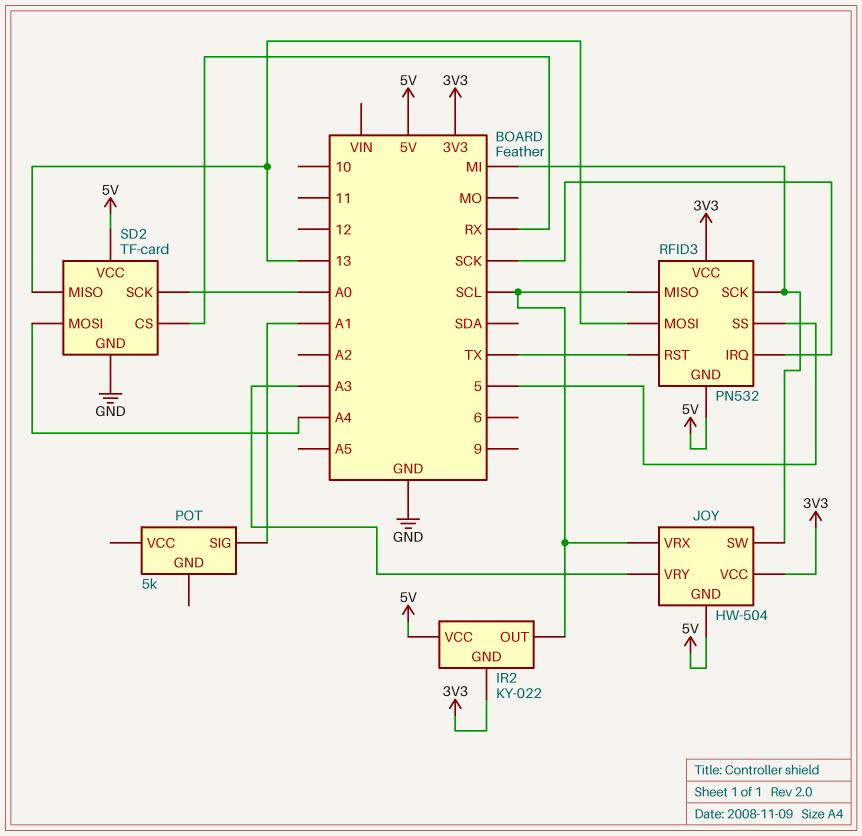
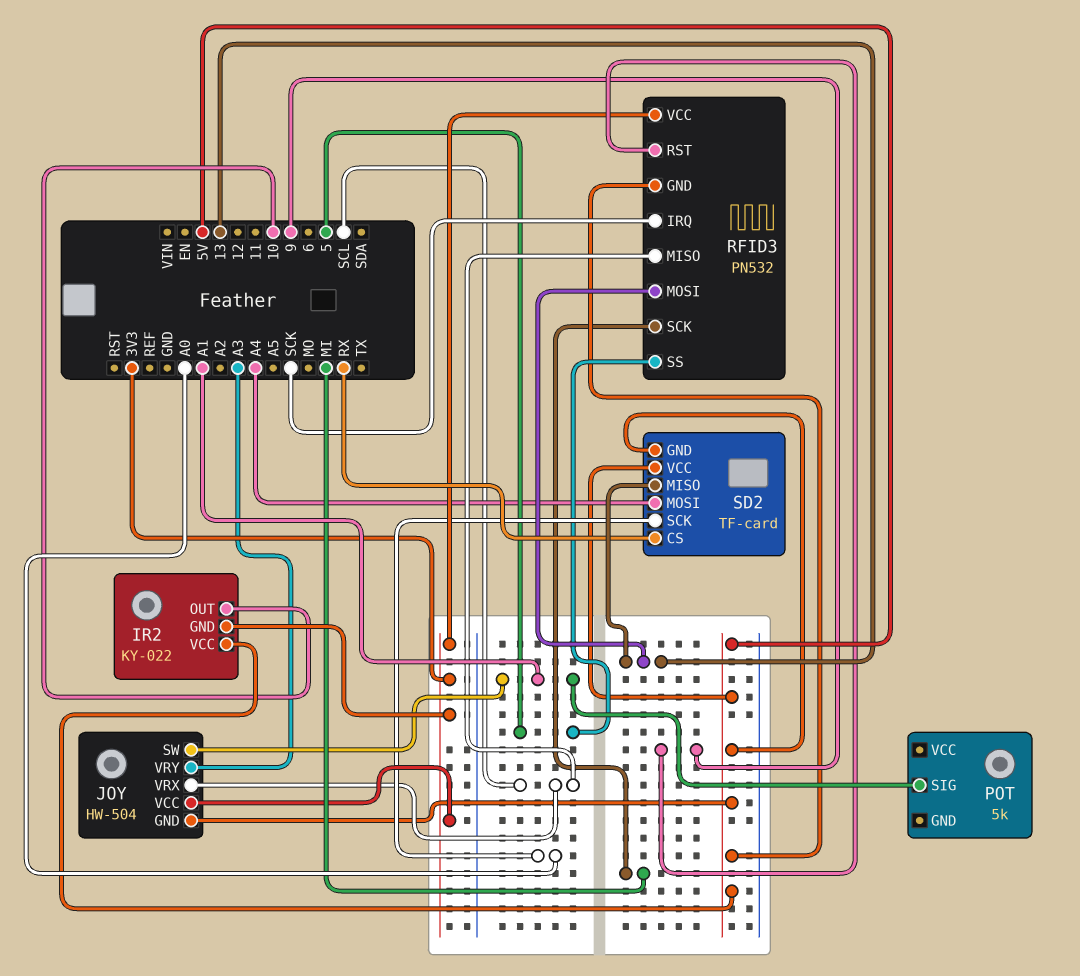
IR2 pin OUT: SCL -> 10
JOY pin SW: MI -> A1
RFID3 pin RST: TX -> 9
SD2 pin GND: GND -> 5V

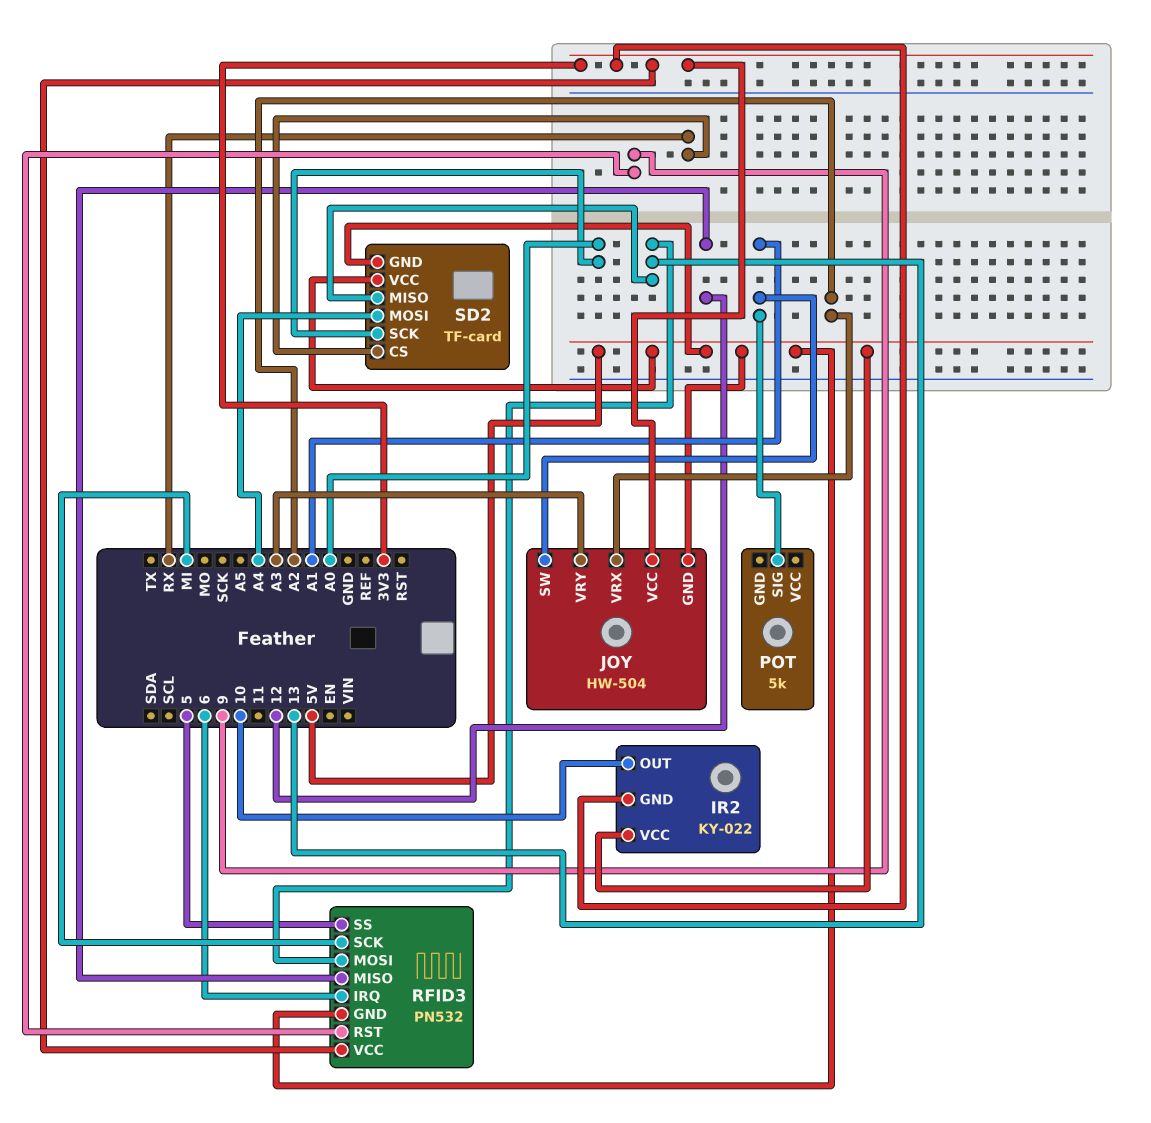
JOY pin VRX: SCL -> A2
RFID3 pin IRQ: SCK -> 6
RFID3 pin MISO: SCL -> 12

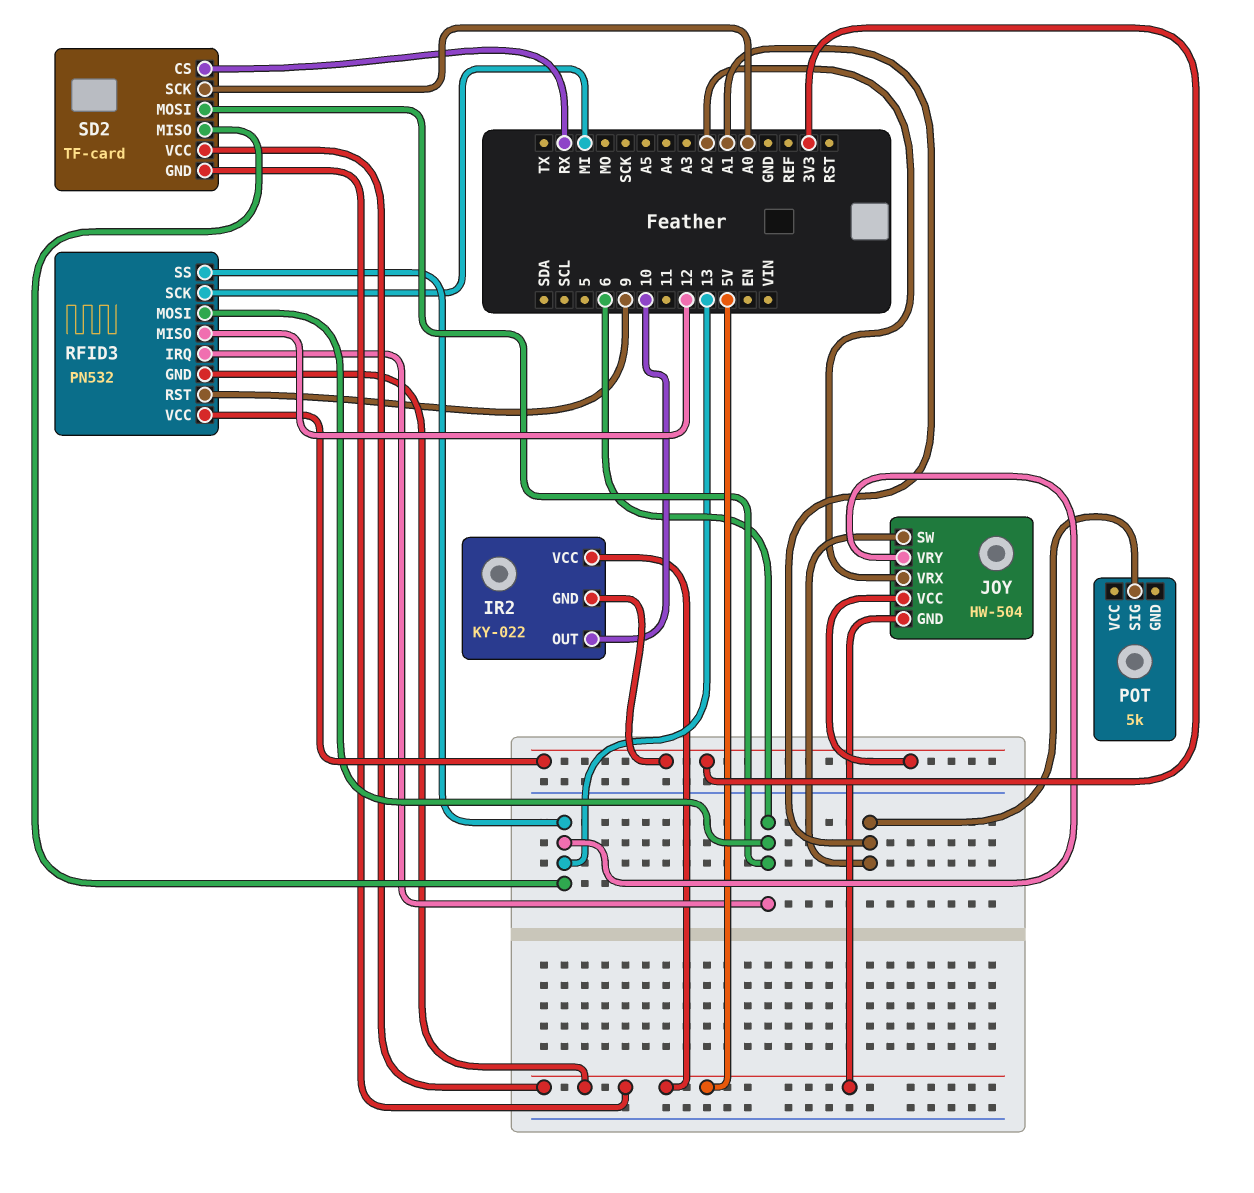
JOY pin VRY: A3 -> 13
RFID3 pin MOSI: 13 -> 6
RFID3 pin SS: 5 -> 13
SD2 pin MOSI: A4 -> 6

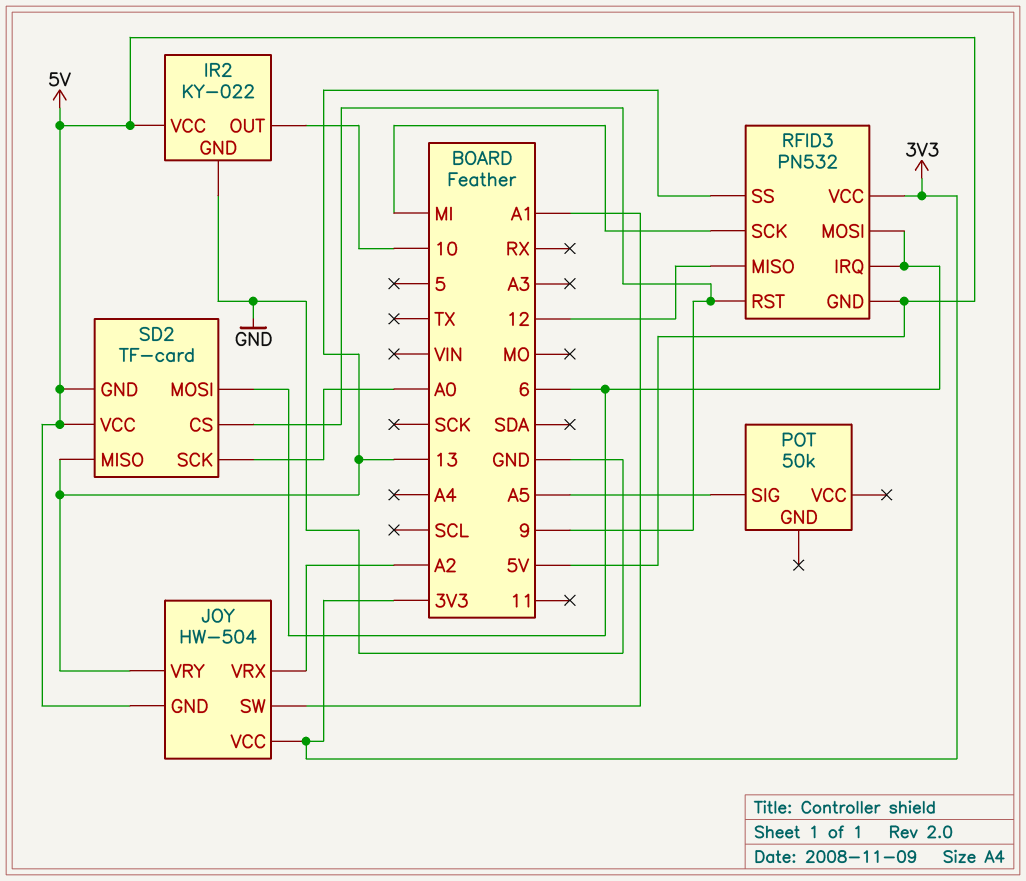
IR2 pin GND: 3V3 -> GND
POT: 5k -> 50k
POT pin SIG: A1 -> A5
SD2 pin CS: RX -> 9

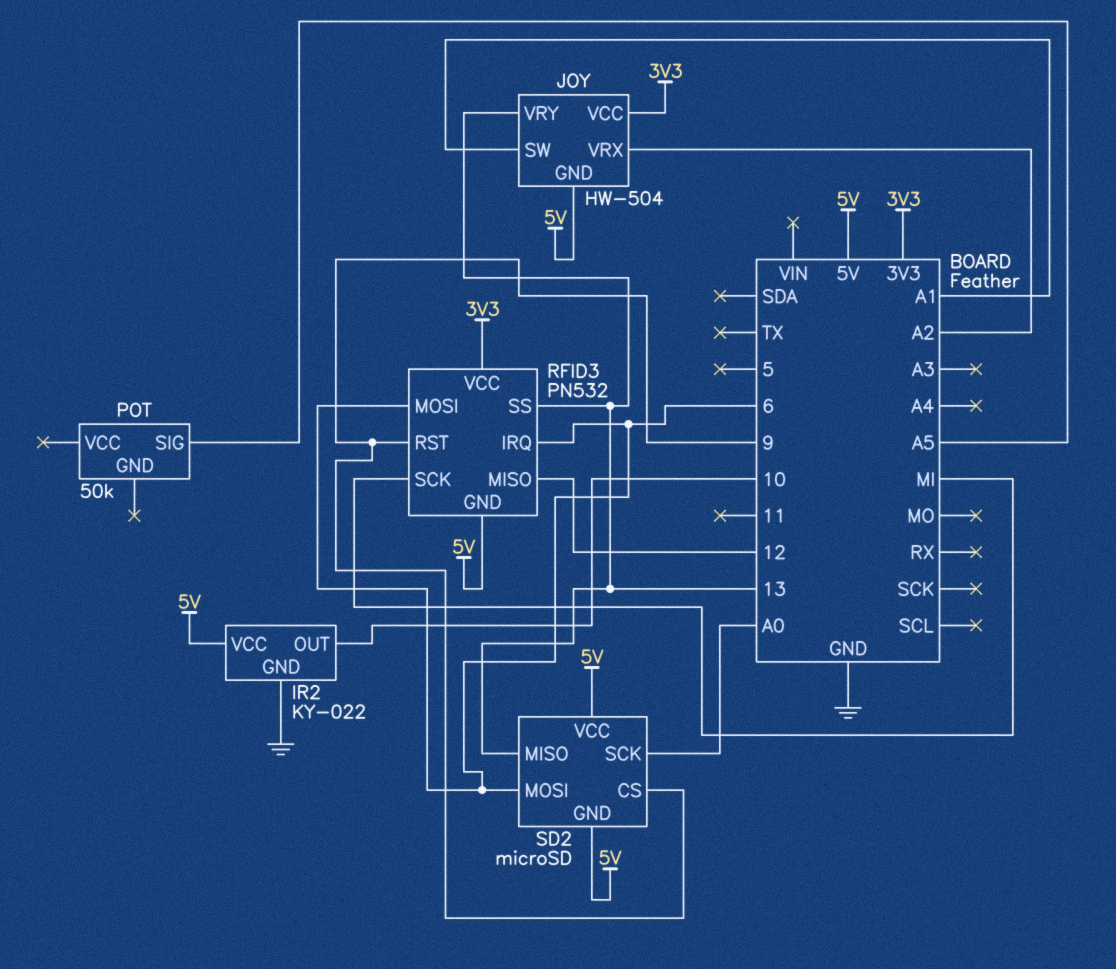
SD2: TF-card -> microSD

